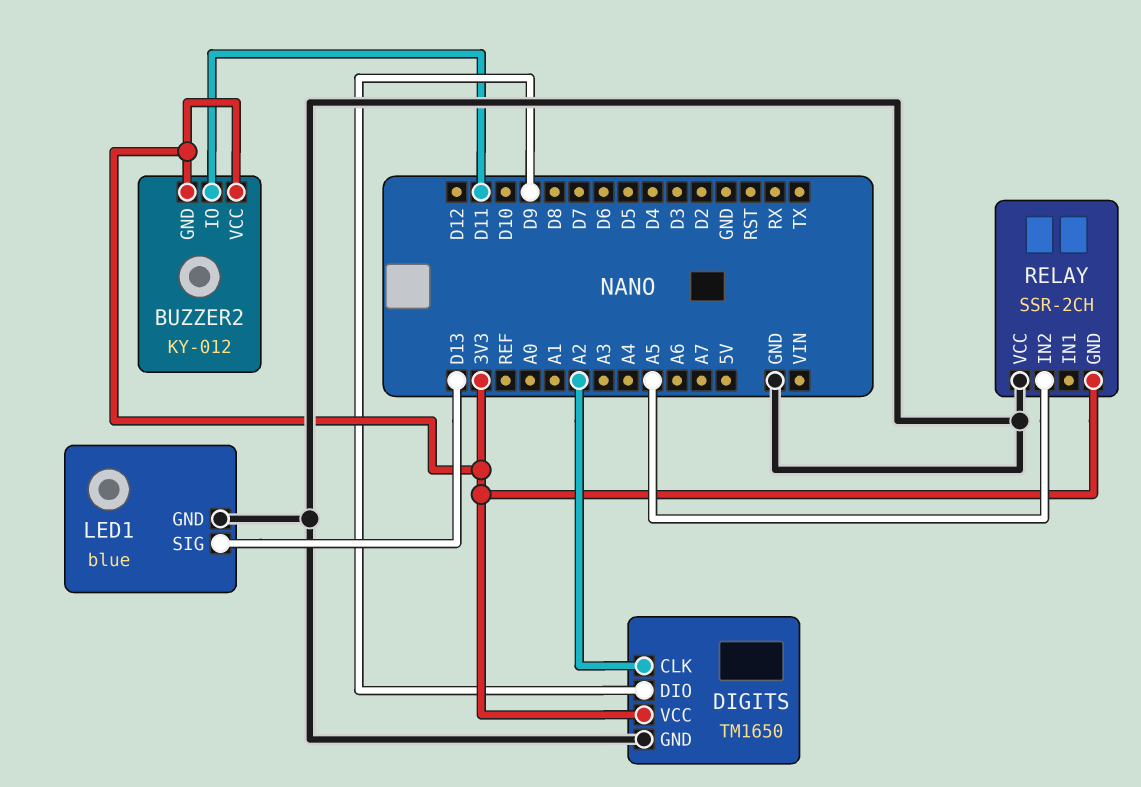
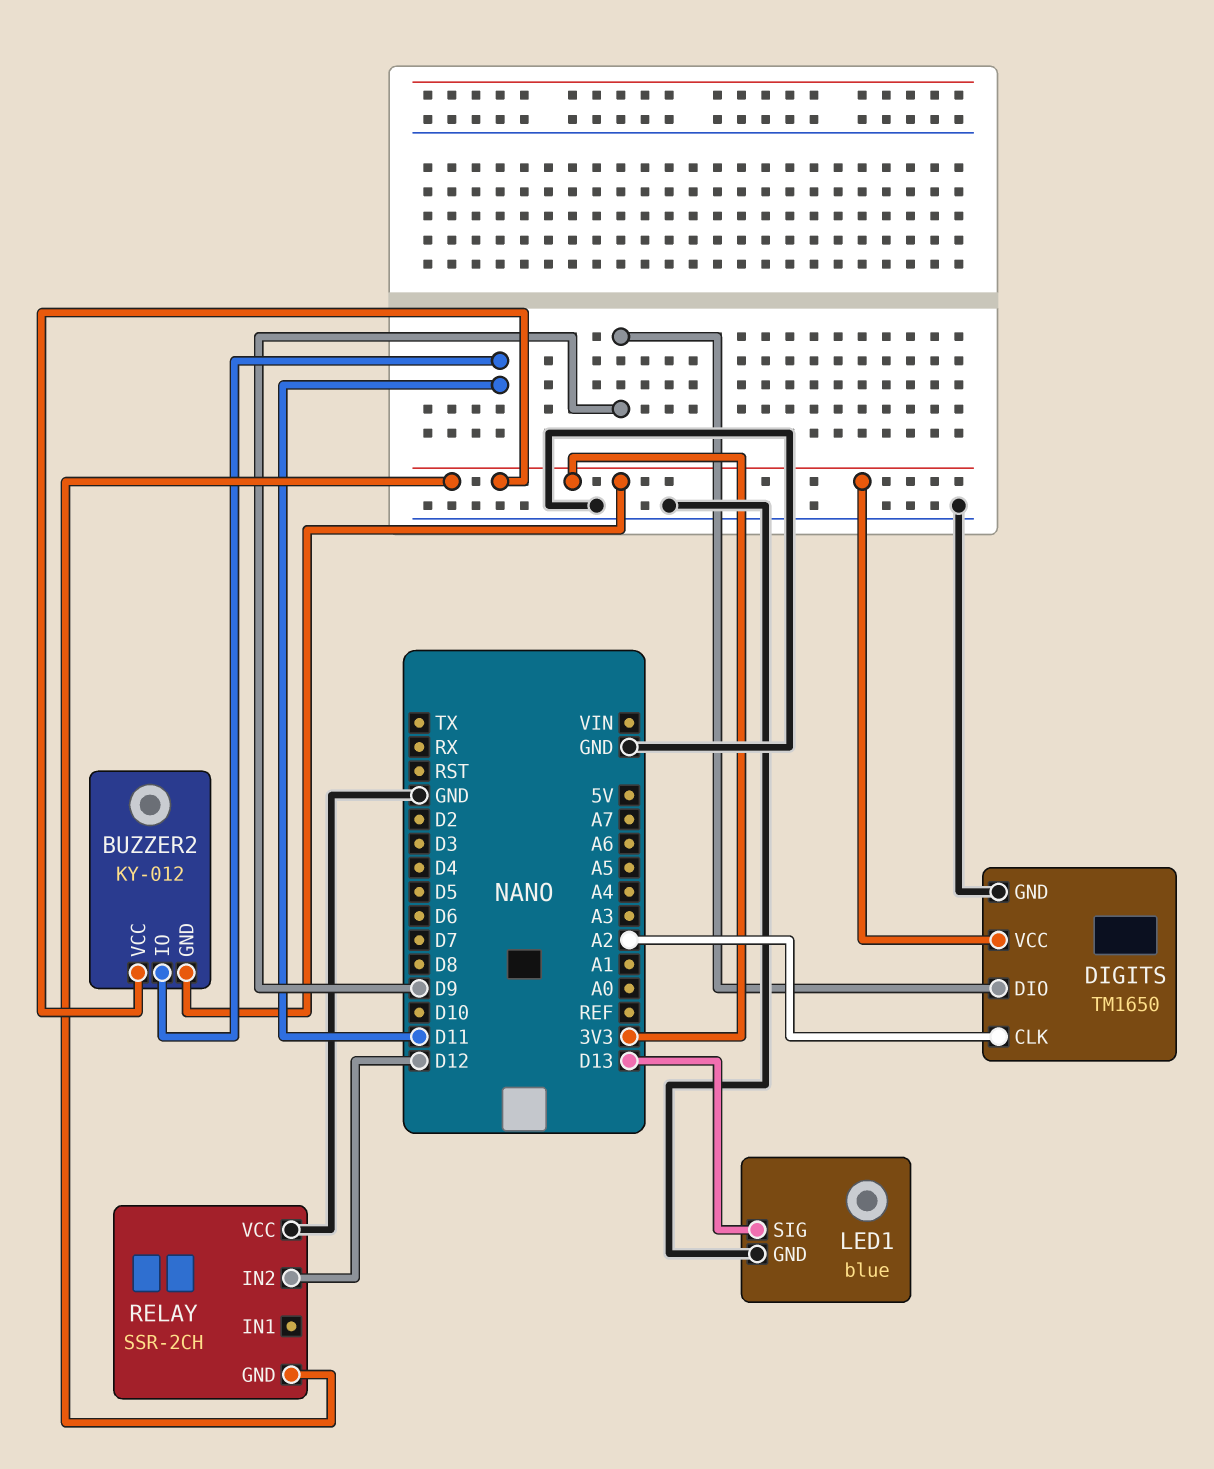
RELAY pin IN2: A5 -> D12

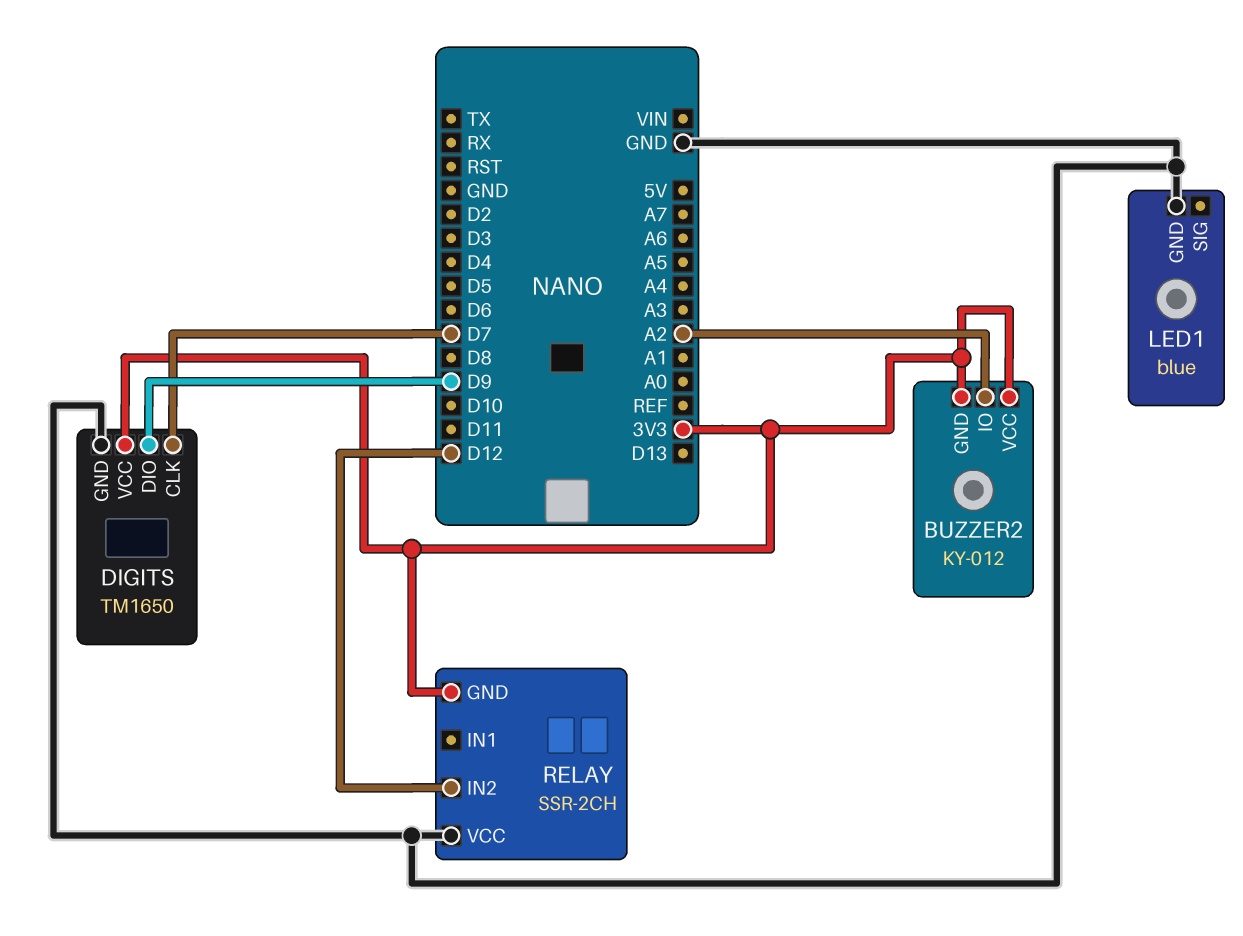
BUZZER2 pin IO: D11 -> A2
DIGITS pin CLK: A2 -> D7
LED1 pin SIG: D13 -> none

